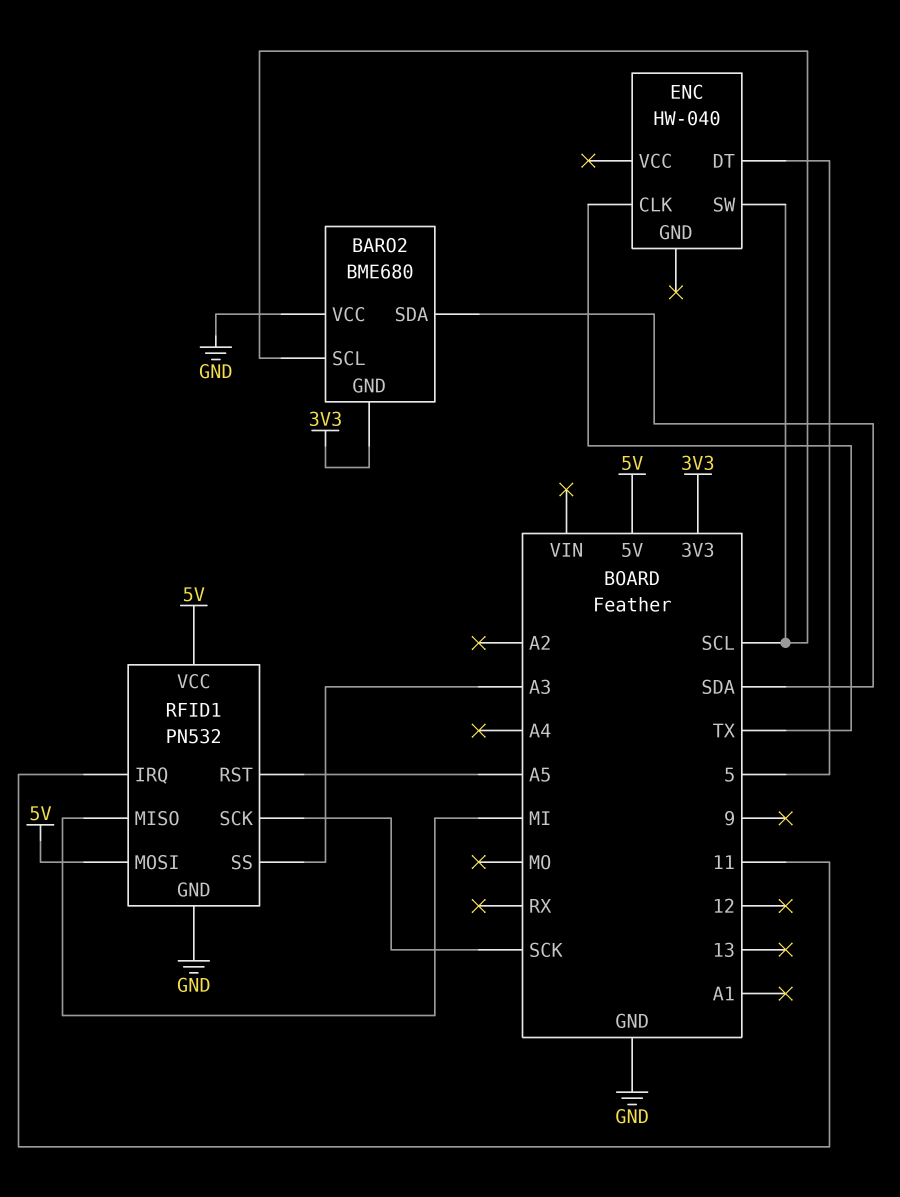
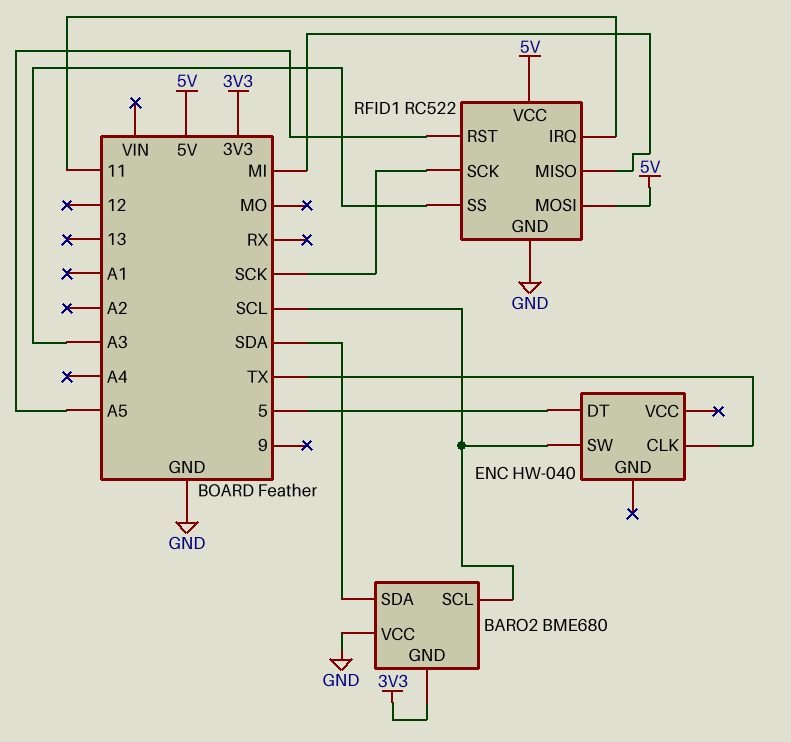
RFID1: PN532 -> RC522

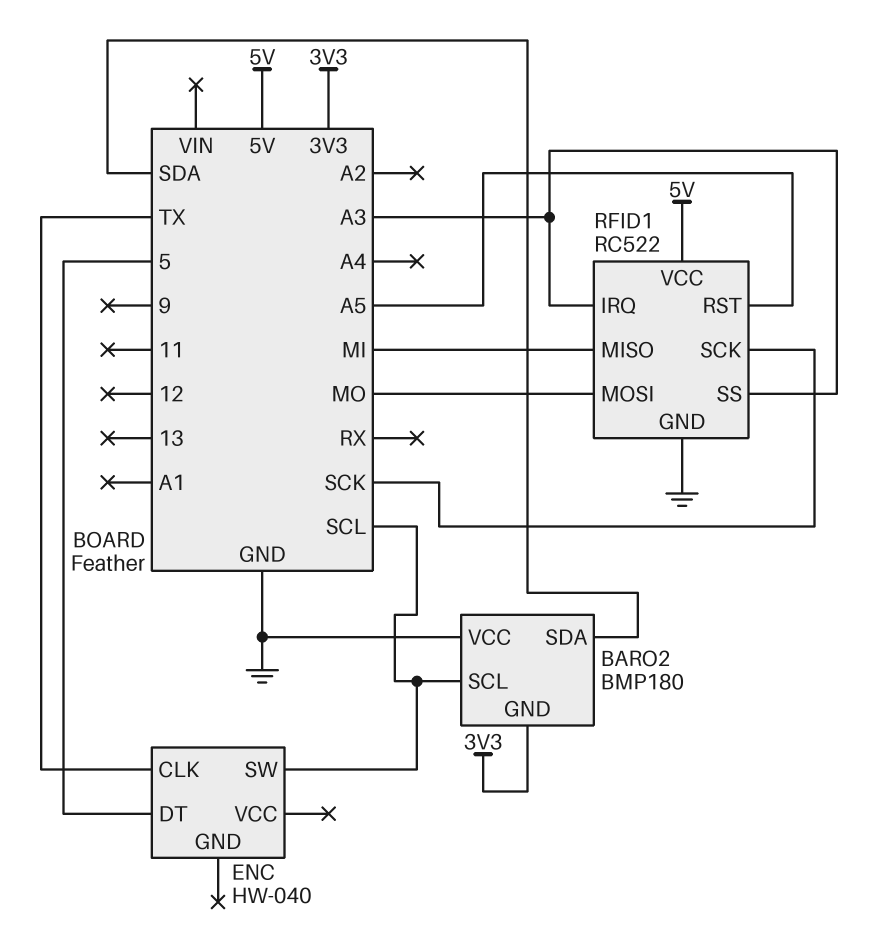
BARO2: BME680 -> BMP180
RFID1 pin IRQ: 11 -> A3
RFID1 pin MOSI: 5V -> MO

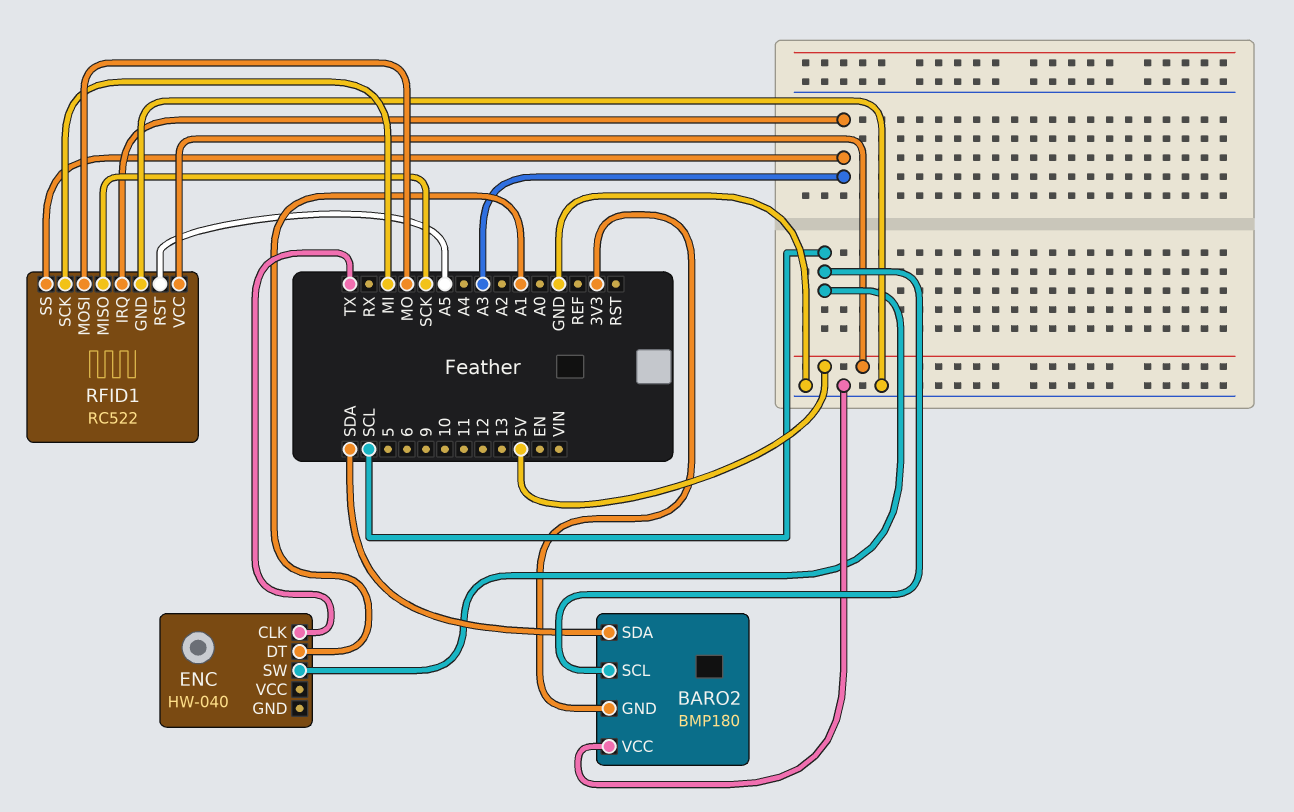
ENC pin DT: 5 -> A1
RFID1 pin MISO: MI -> SCK
RFID1 pin SCK: SCK -> MI

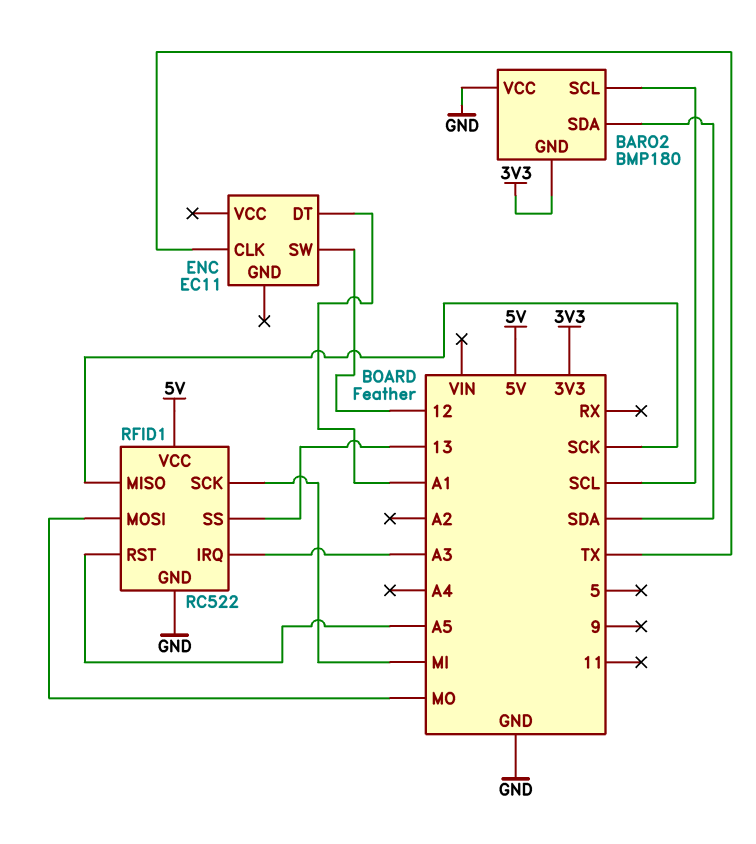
ENC: HW-040 -> EC11
ENC pin SW: SCL -> 12
RFID1 pin SS: A3 -> 13

